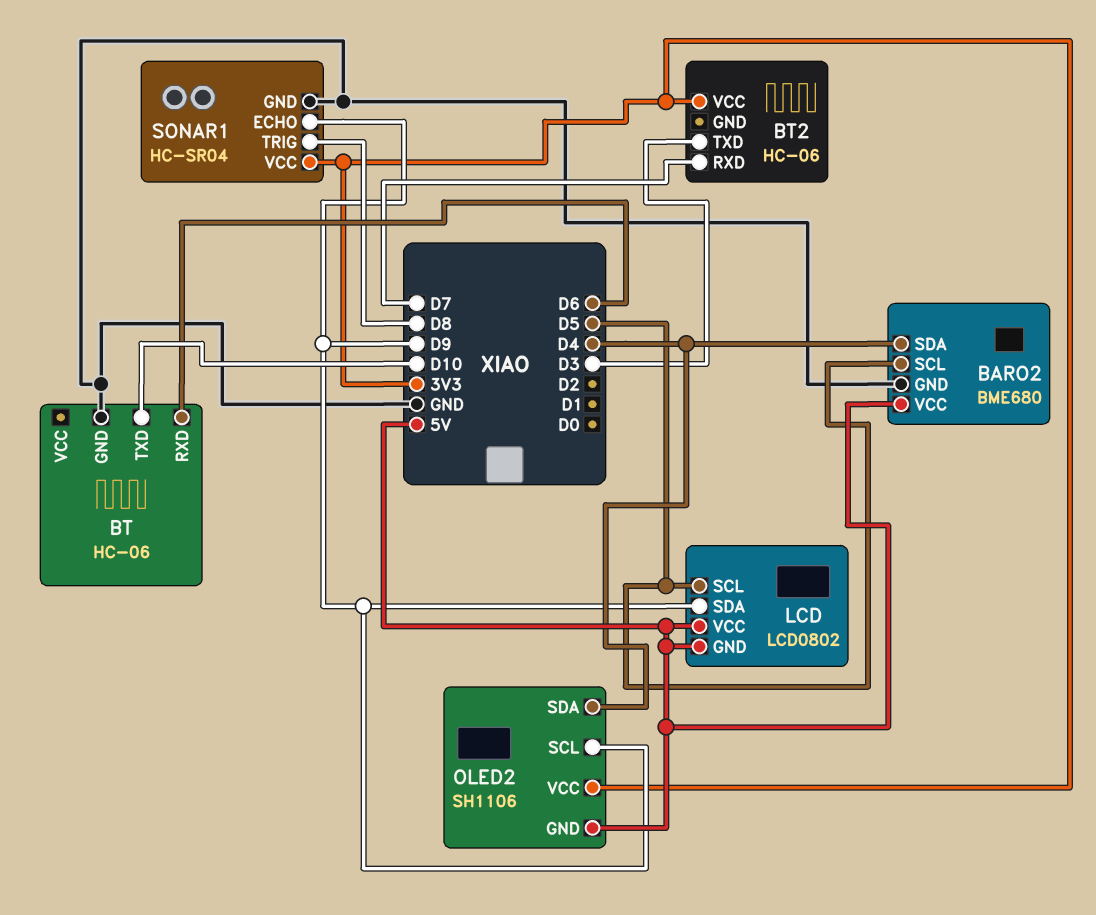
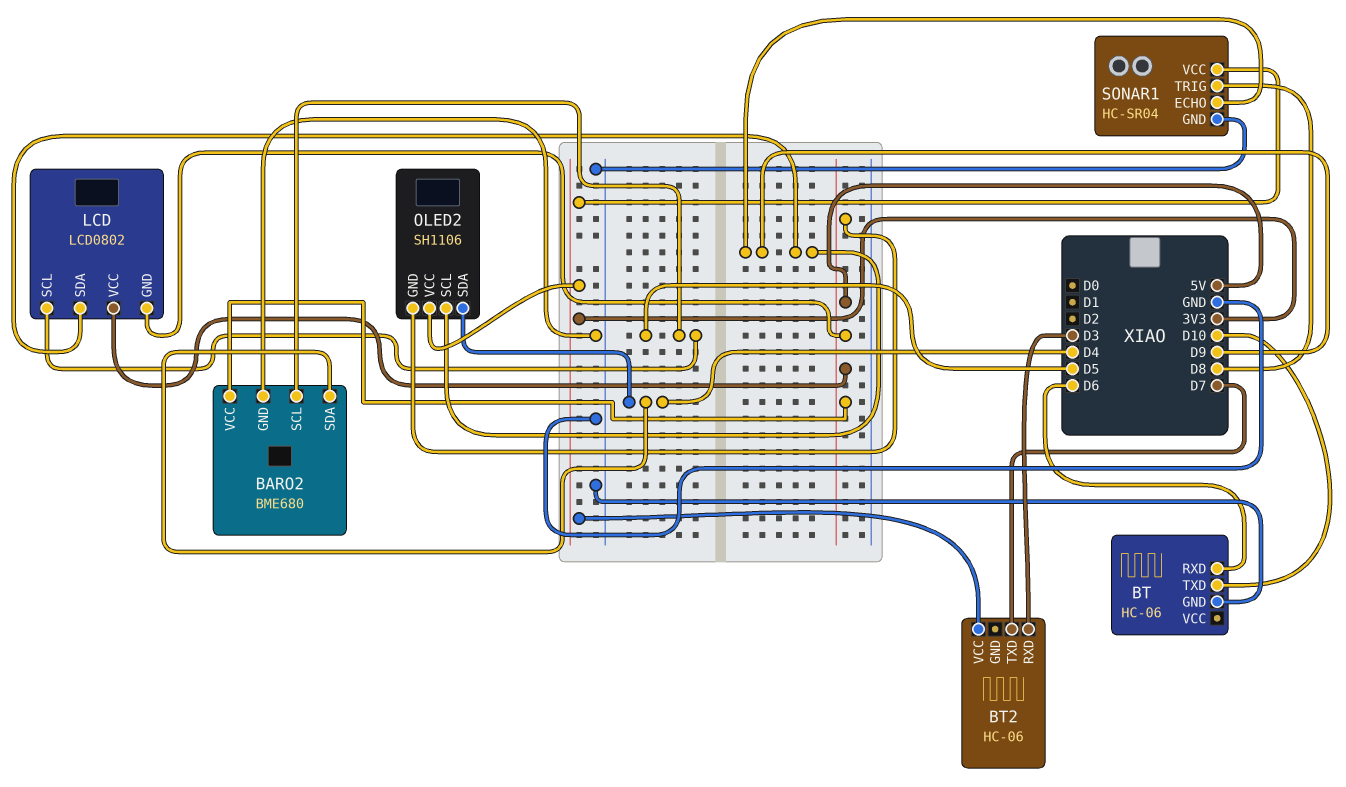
BT2 pin RXD: D7 -> D3
BT2 pin TXD: D3 -> D7

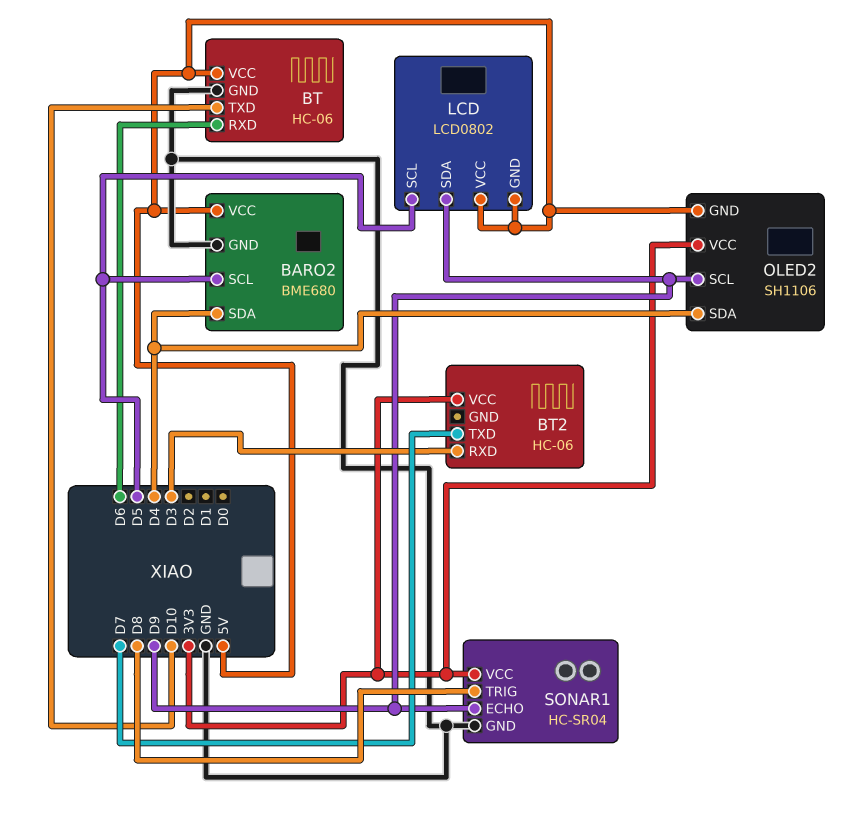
BT pin VCC: none -> 5V

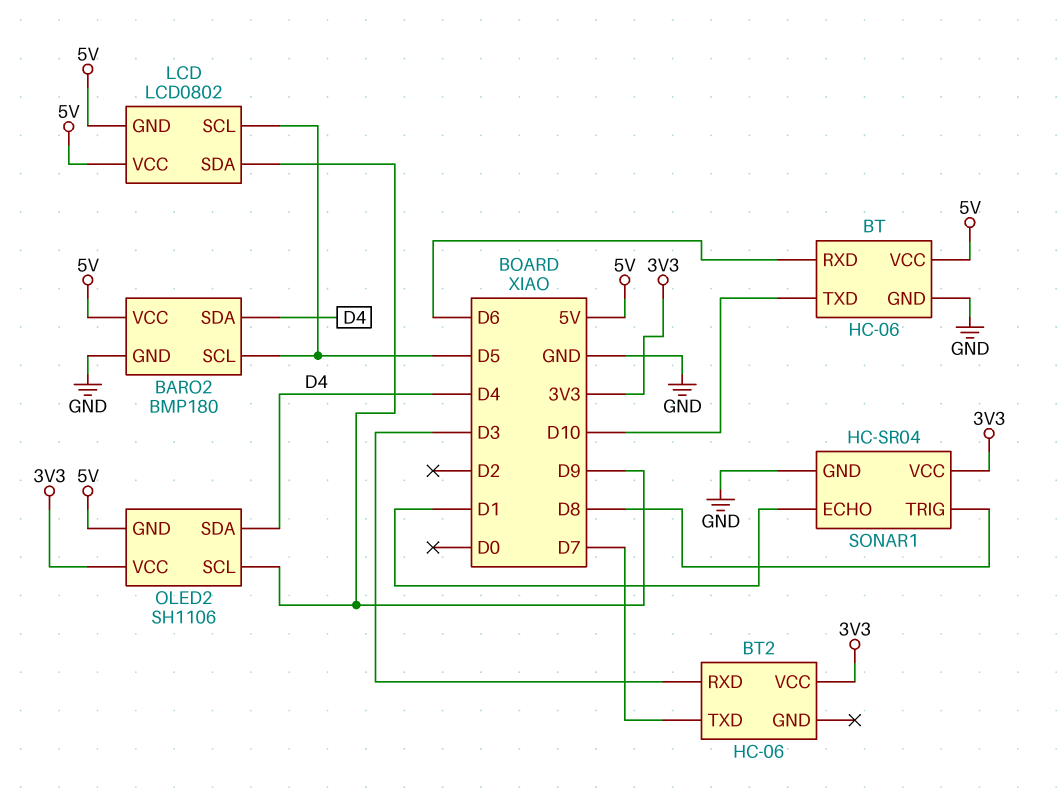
BARO2: BME680 -> BMP180
SONAR1 pin ECHO: D9 -> D1

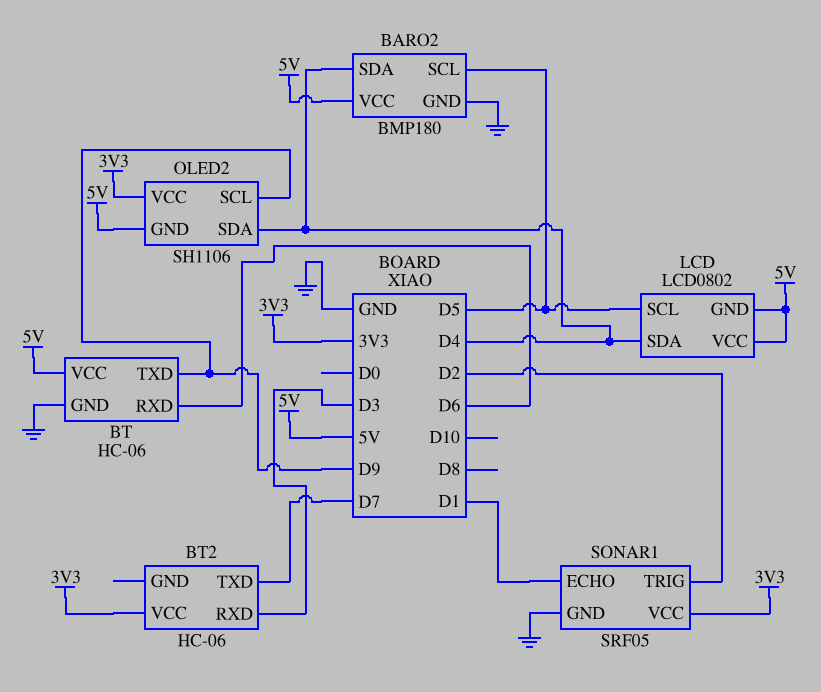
BT pin TXD: D10 -> D9
LCD pin SDA: D9 -> D4
SONAR1: HC-SR04 -> SRF05
SONAR1 pin TRIG: D8 -> D2

